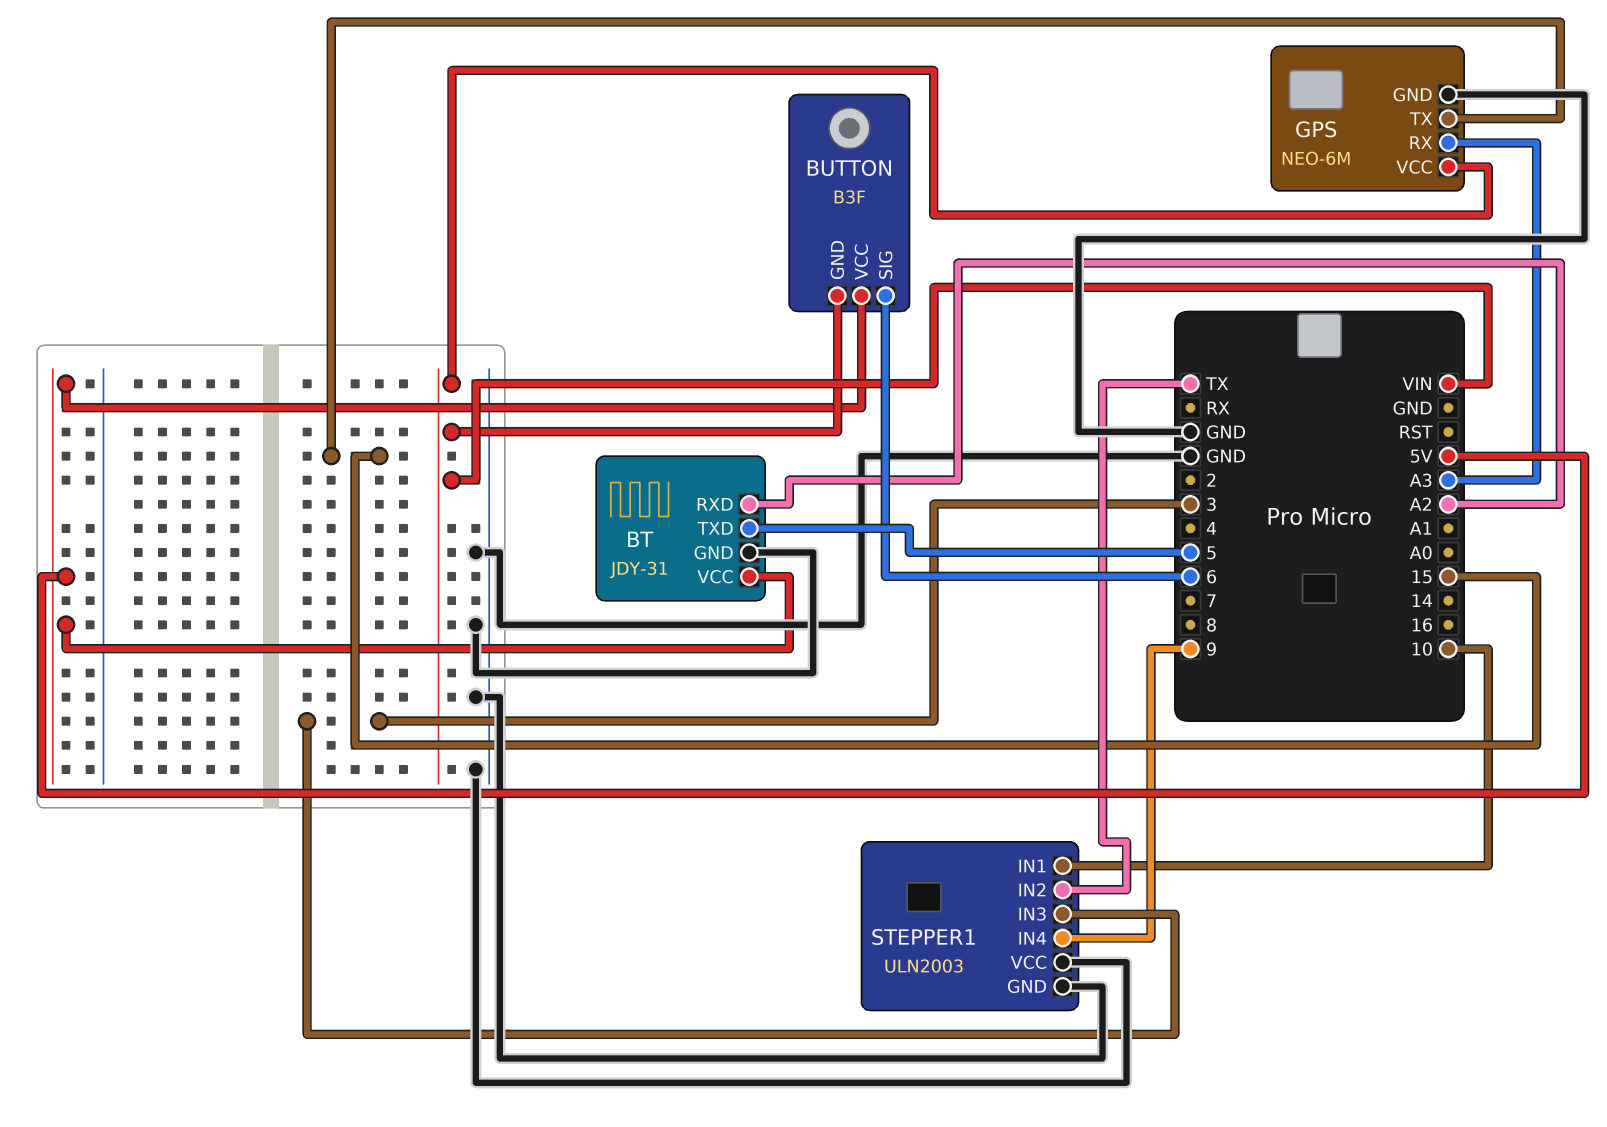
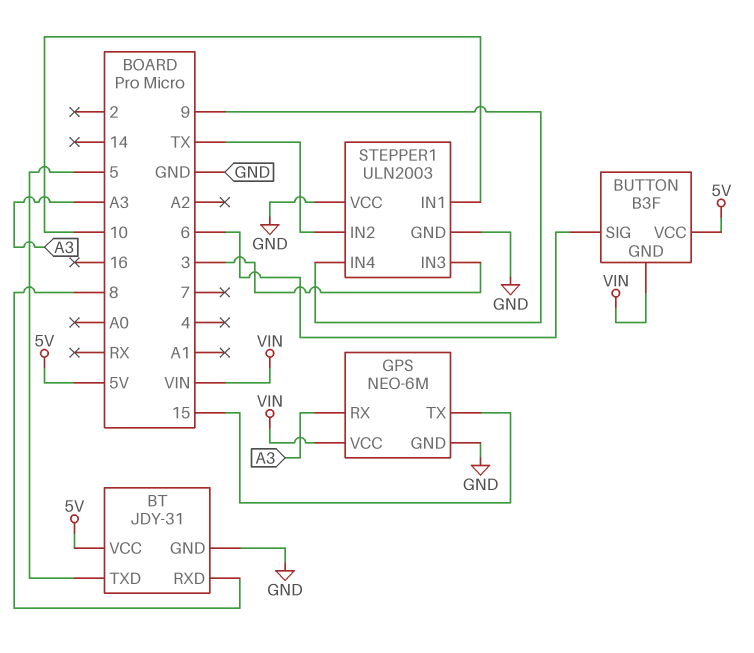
BT pin RXD: A2 -> 8

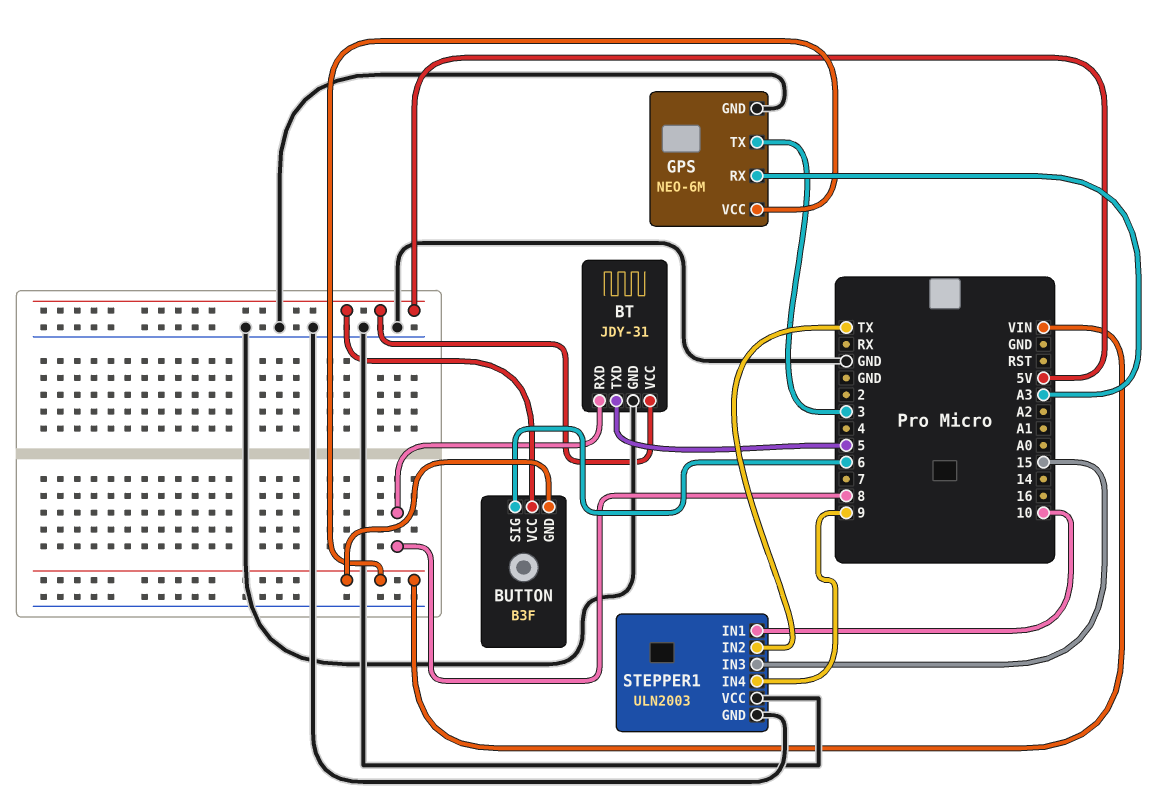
GPS pin TX: 15 -> 3
STEPPER1 pin IN3: 3 -> 15

